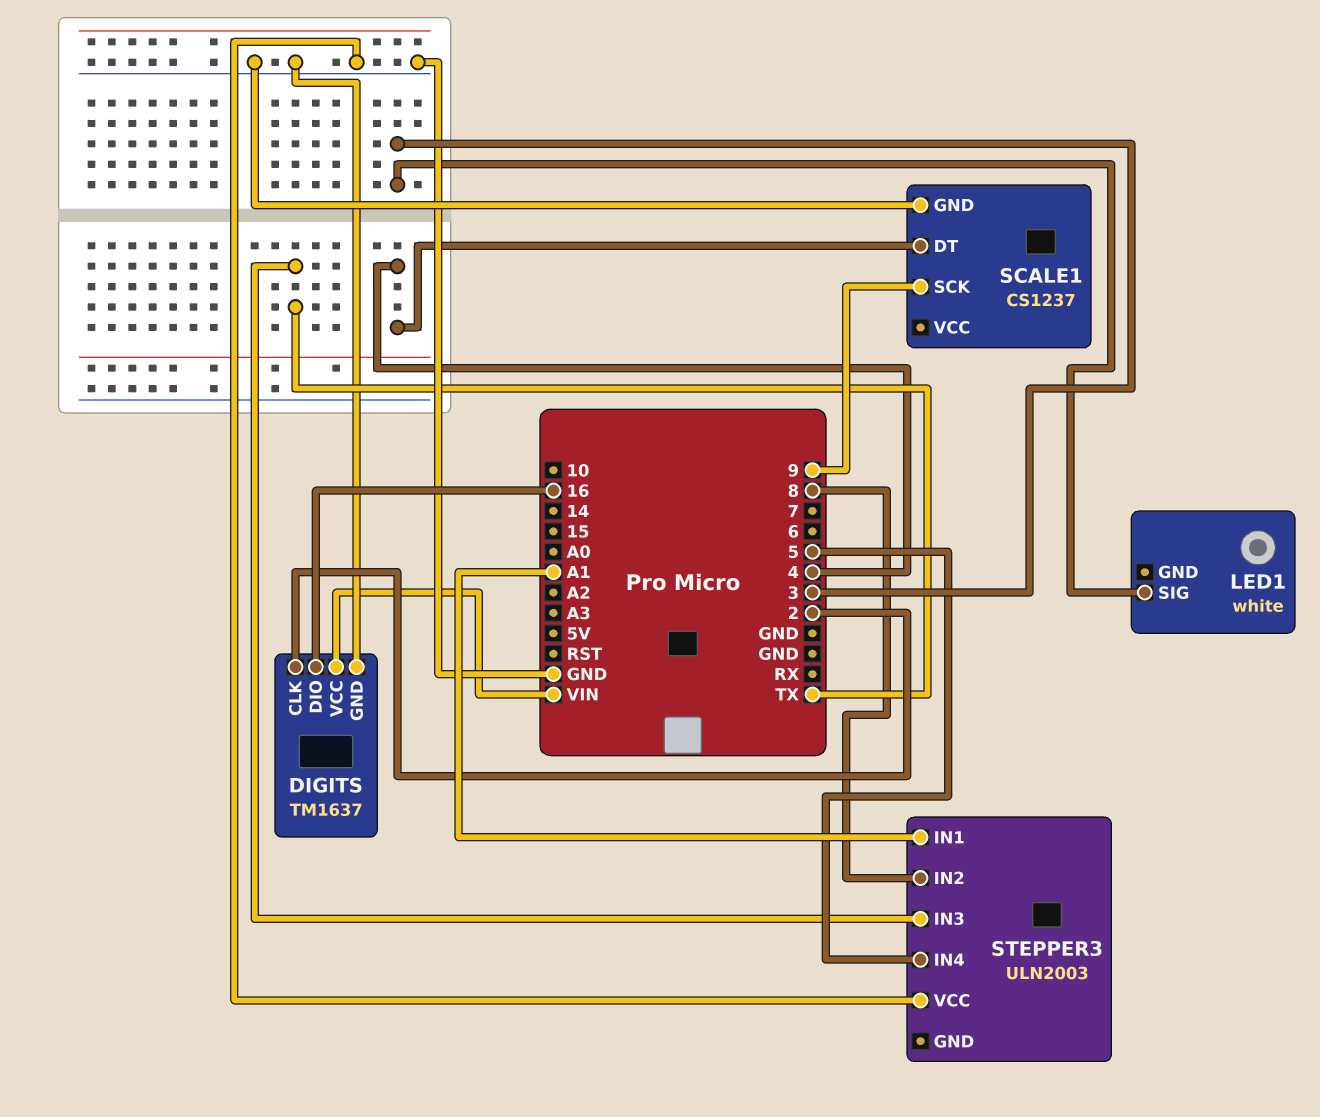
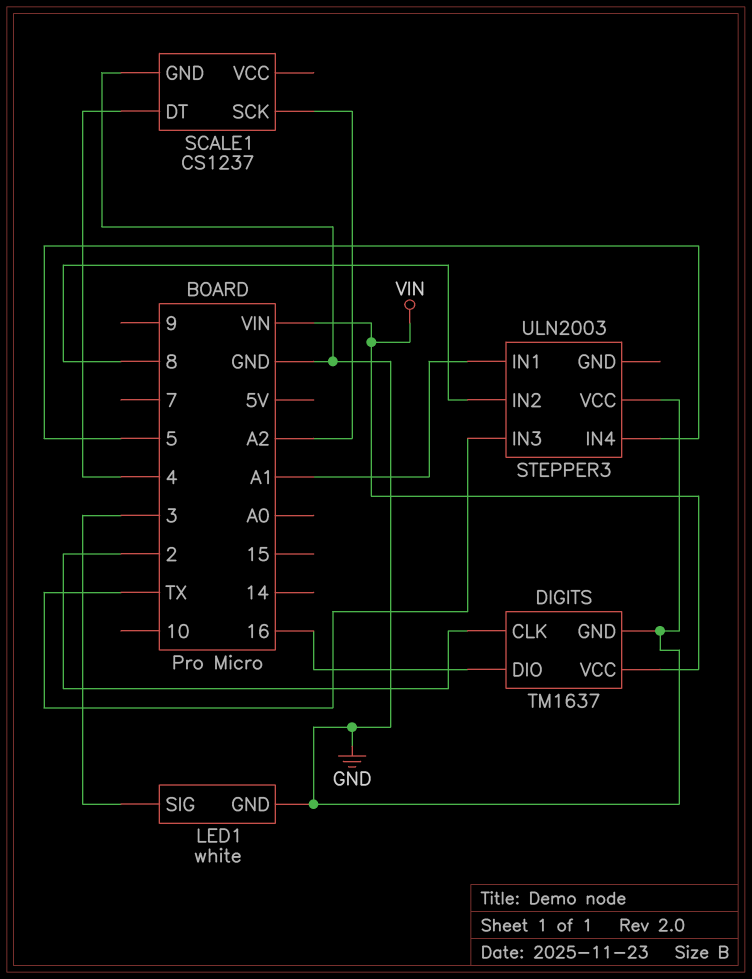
LED1 pin GND: none -> GND
SCALE1 pin SCK: 9 -> A2

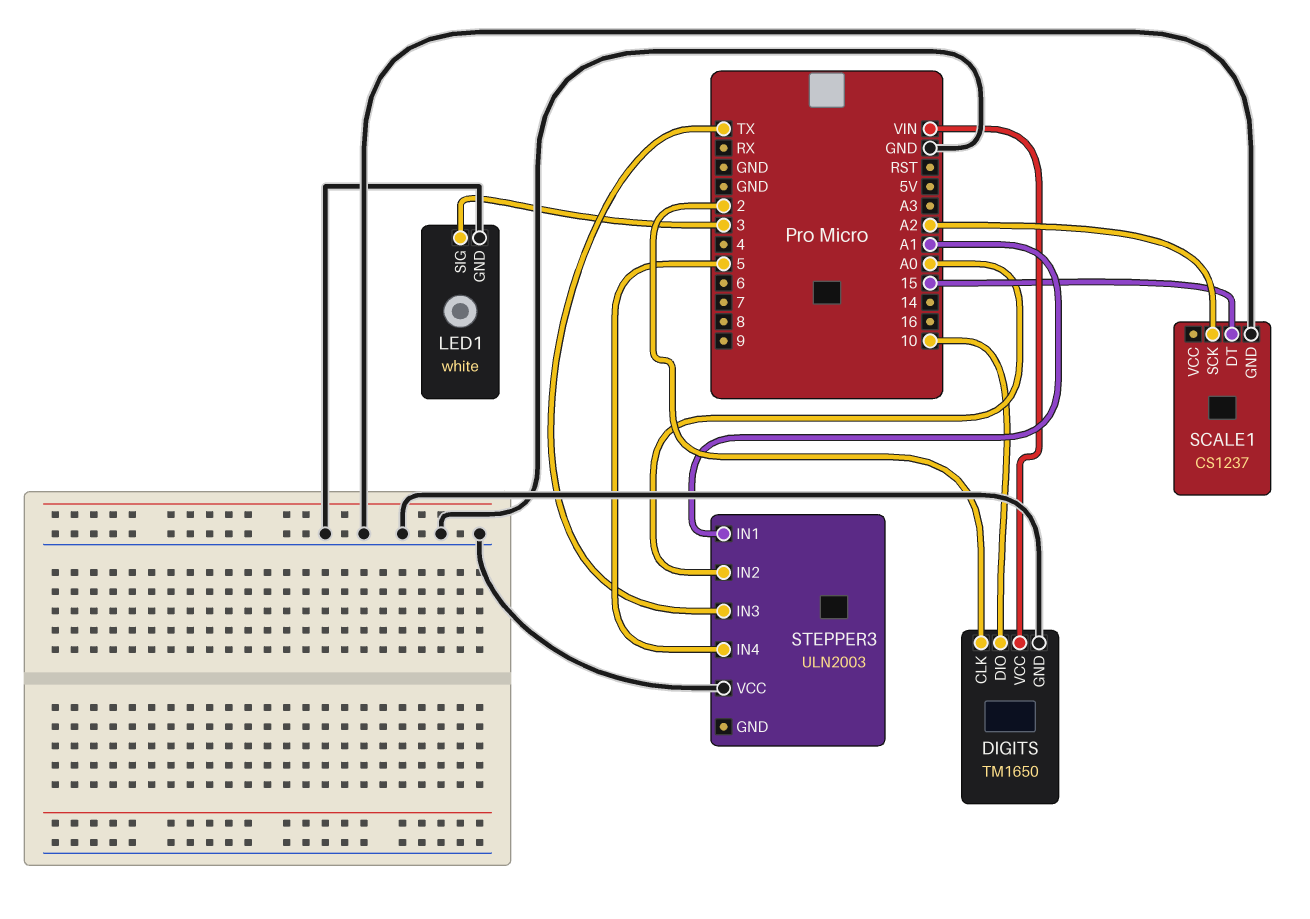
DIGITS: TM1637 -> TM1650
DIGITS pin DIO: 16 -> 10
SCALE1 pin DT: 4 -> 15
STEPPER3 pin IN2: 8 -> A0

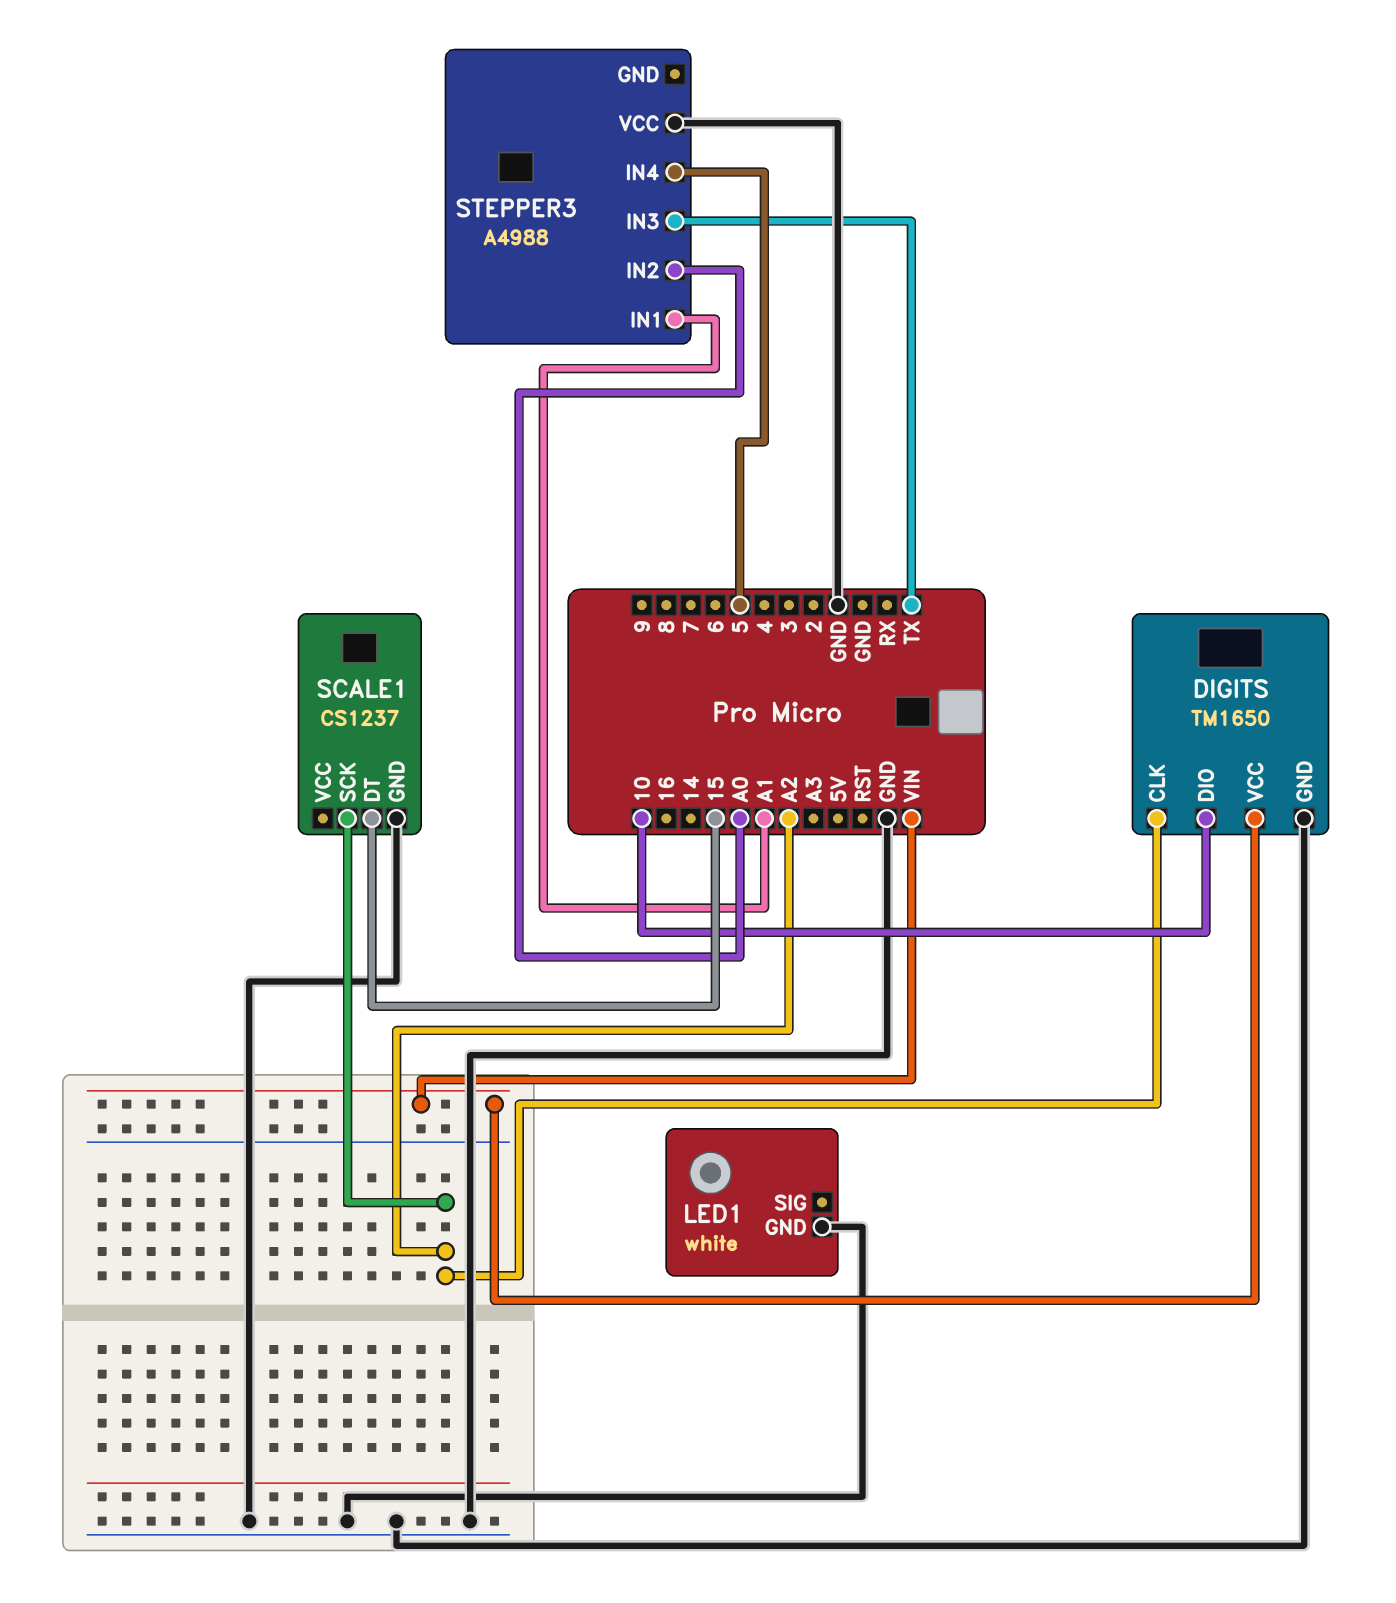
DIGITS pin CLK: 2 -> A2
LED1 pin SIG: 3 -> none
STEPPER3: ULN2003 -> A4988

